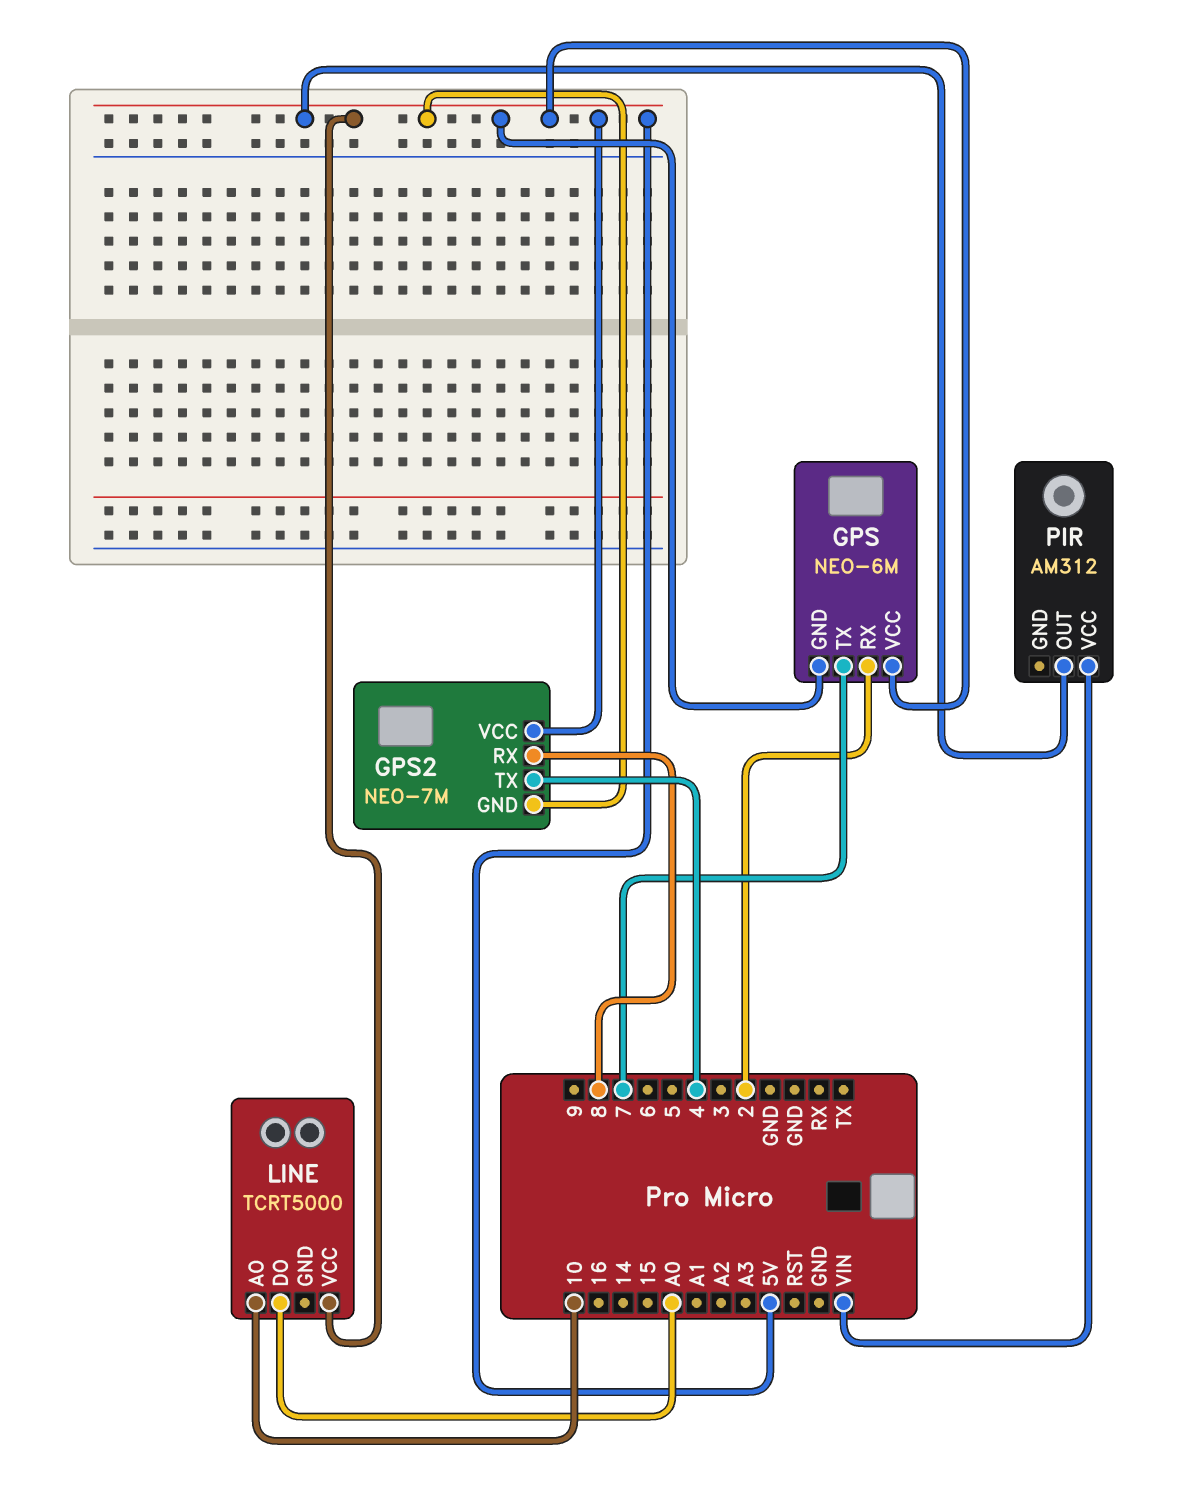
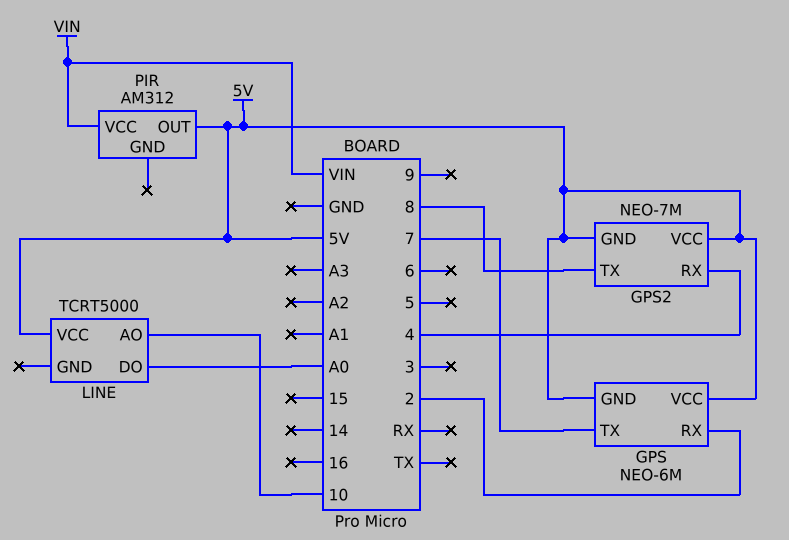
GPS2 pin RX: 8 -> 4
GPS2 pin TX: 4 -> 8

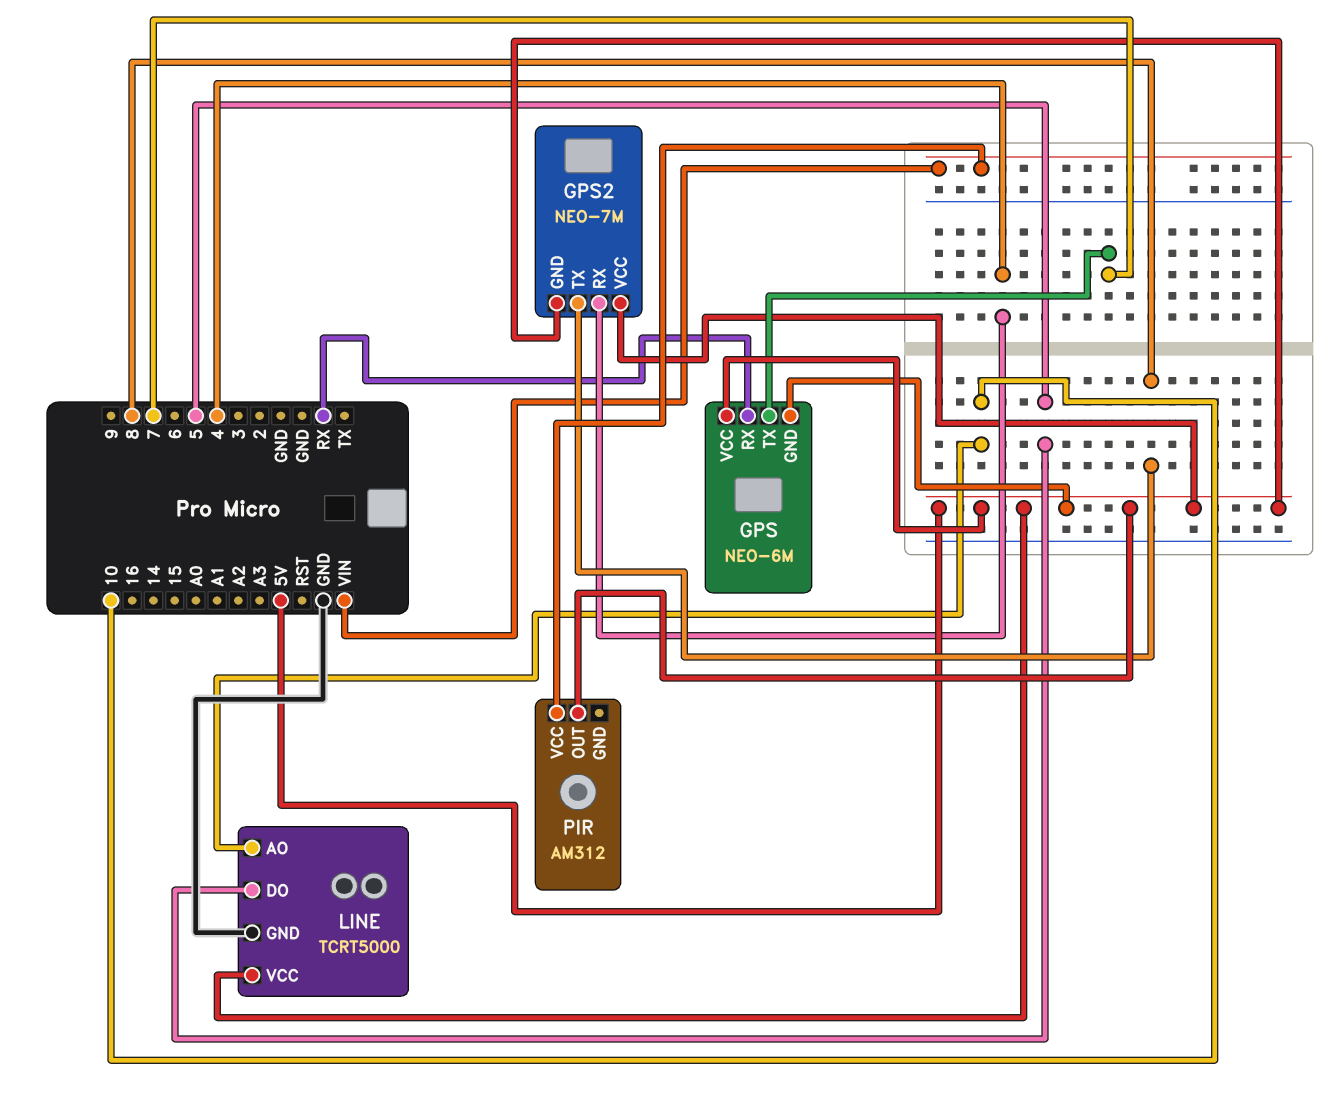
GPS pin RX: 2 -> RX
LINE pin DO: A0 -> 5
LINE pin GND: none -> GND

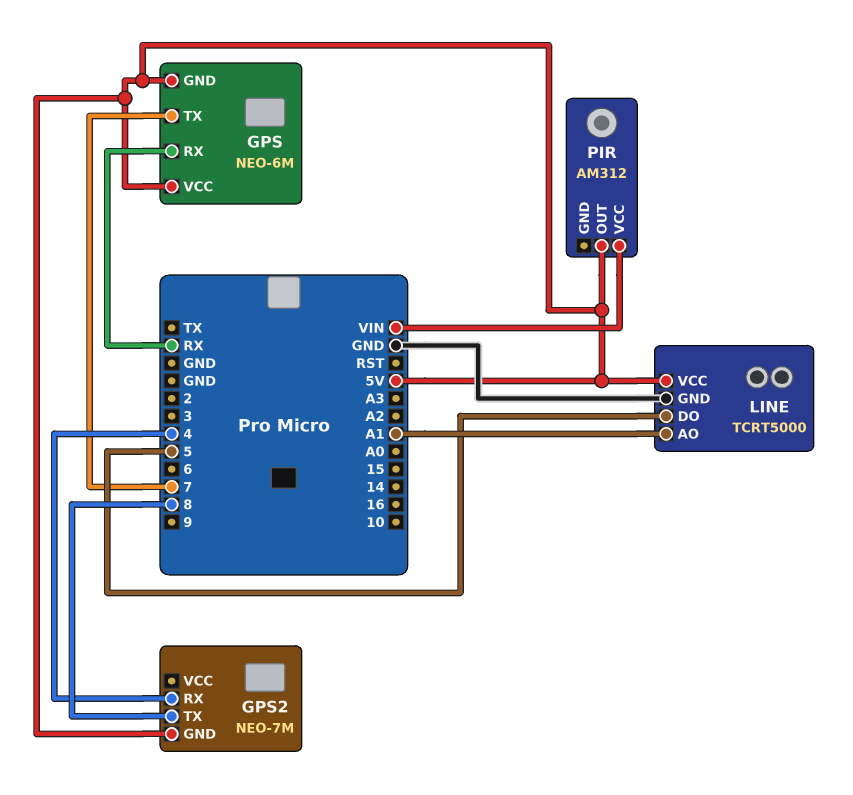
GPS2 pin VCC: 5V -> none
LINE pin AO: 10 -> A1

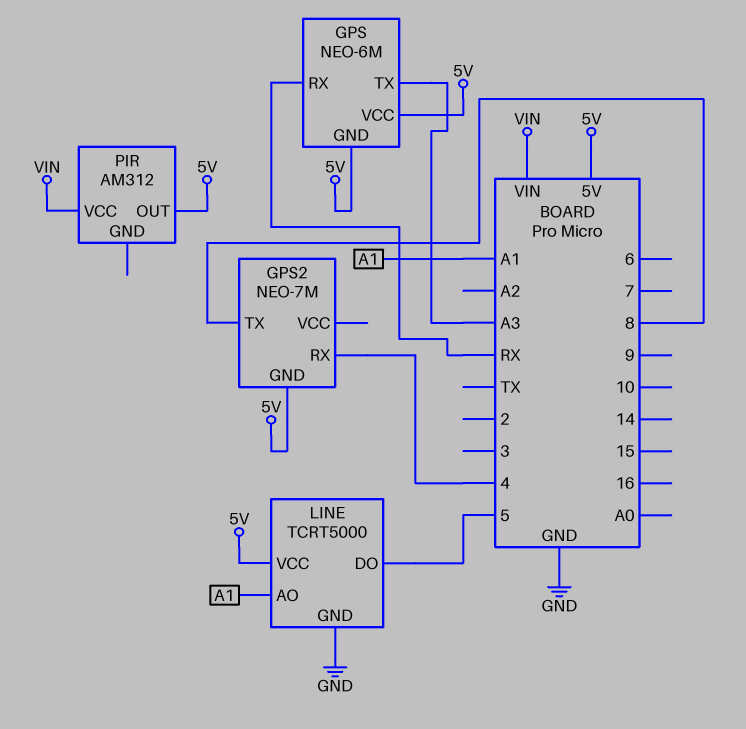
GPS pin TX: 7 -> A3

